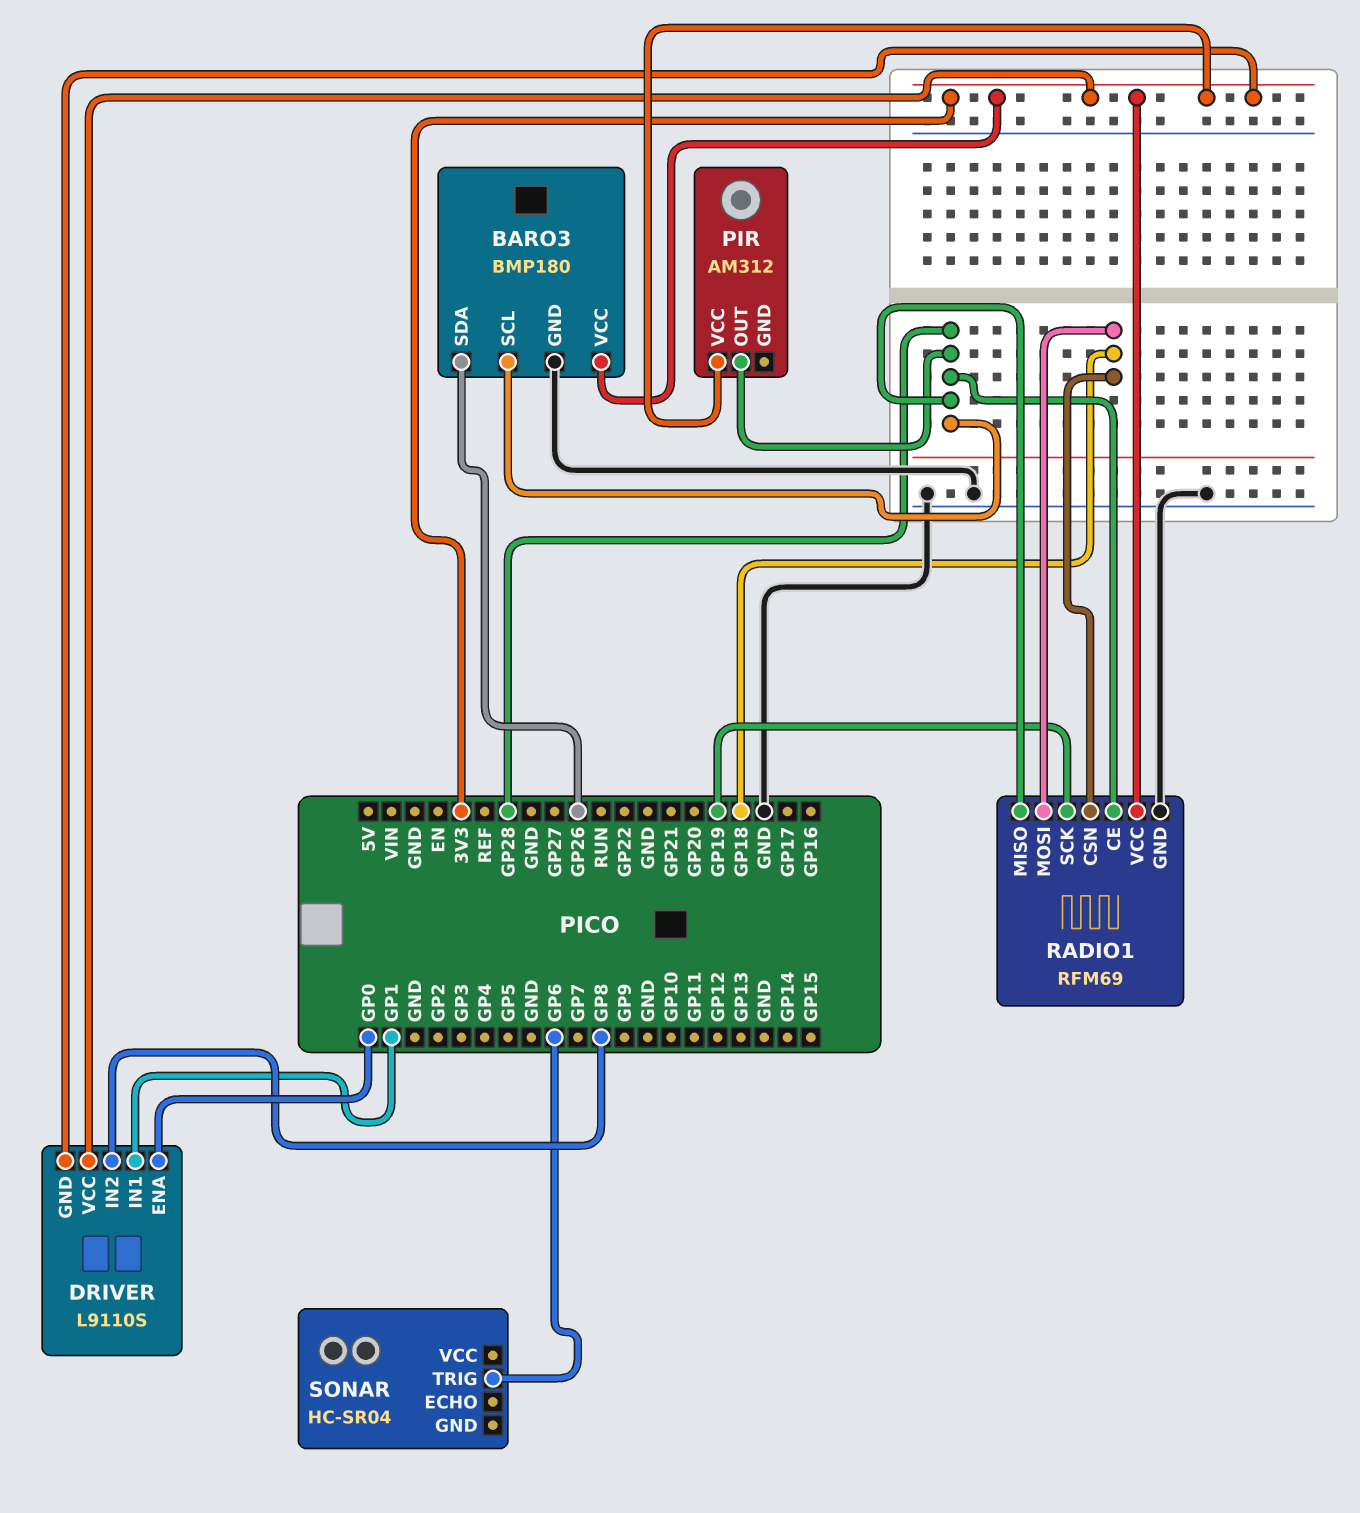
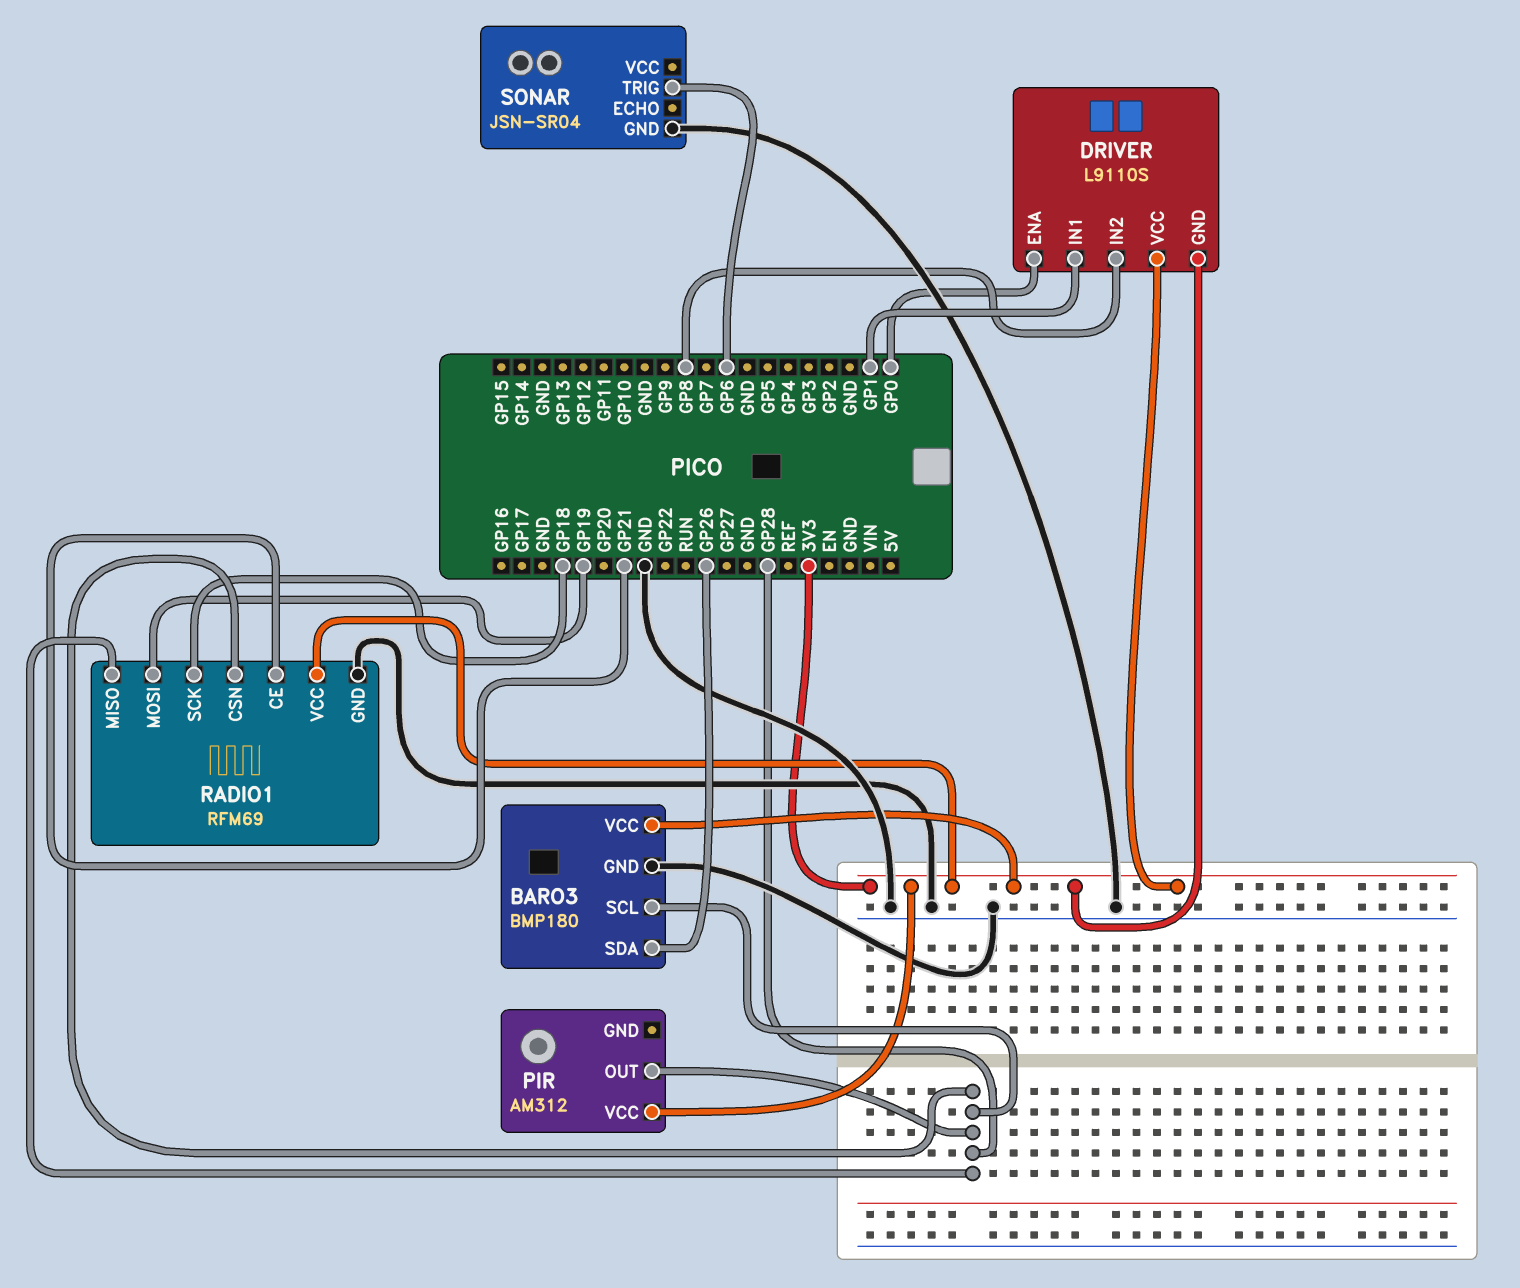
RADIO1 pin CE: GP28 -> GP21
RADIO1 pin CSN: GP18 -> GP28
RADIO1 pin MOSI: GP18 -> GP19
RADIO1 pin SCK: GP19 -> GP18
SONAR: HC-SR04 -> JSN-SR04
SONAR pin GND: none -> GND

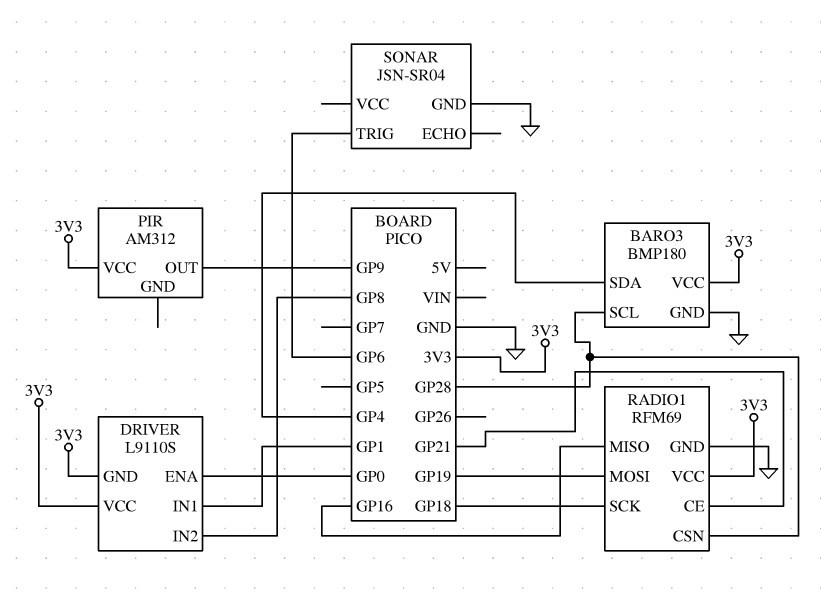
BARO3 pin SDA: GP26 -> GP4
PIR pin OUT: GP28 -> GP9
RADIO1 pin MISO: GP28 -> GP16

